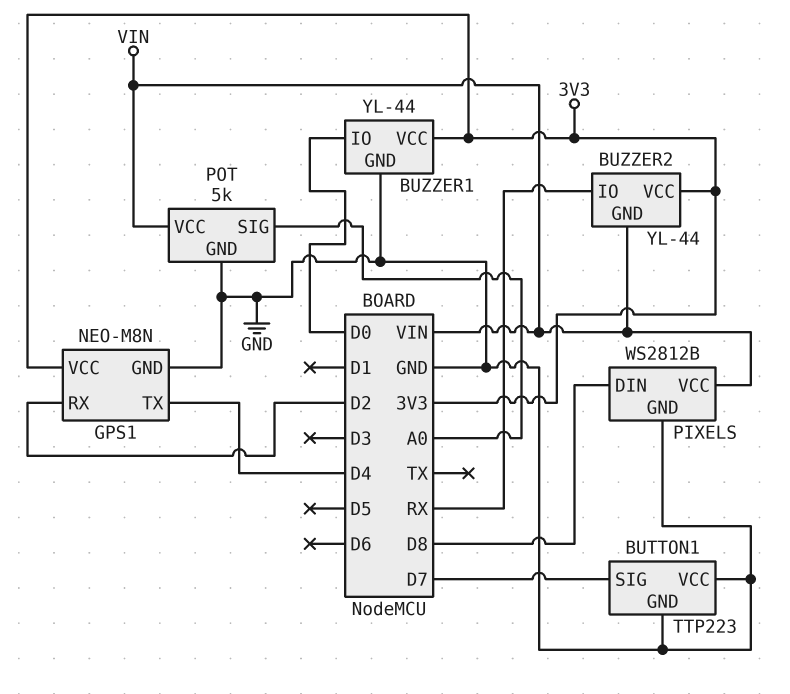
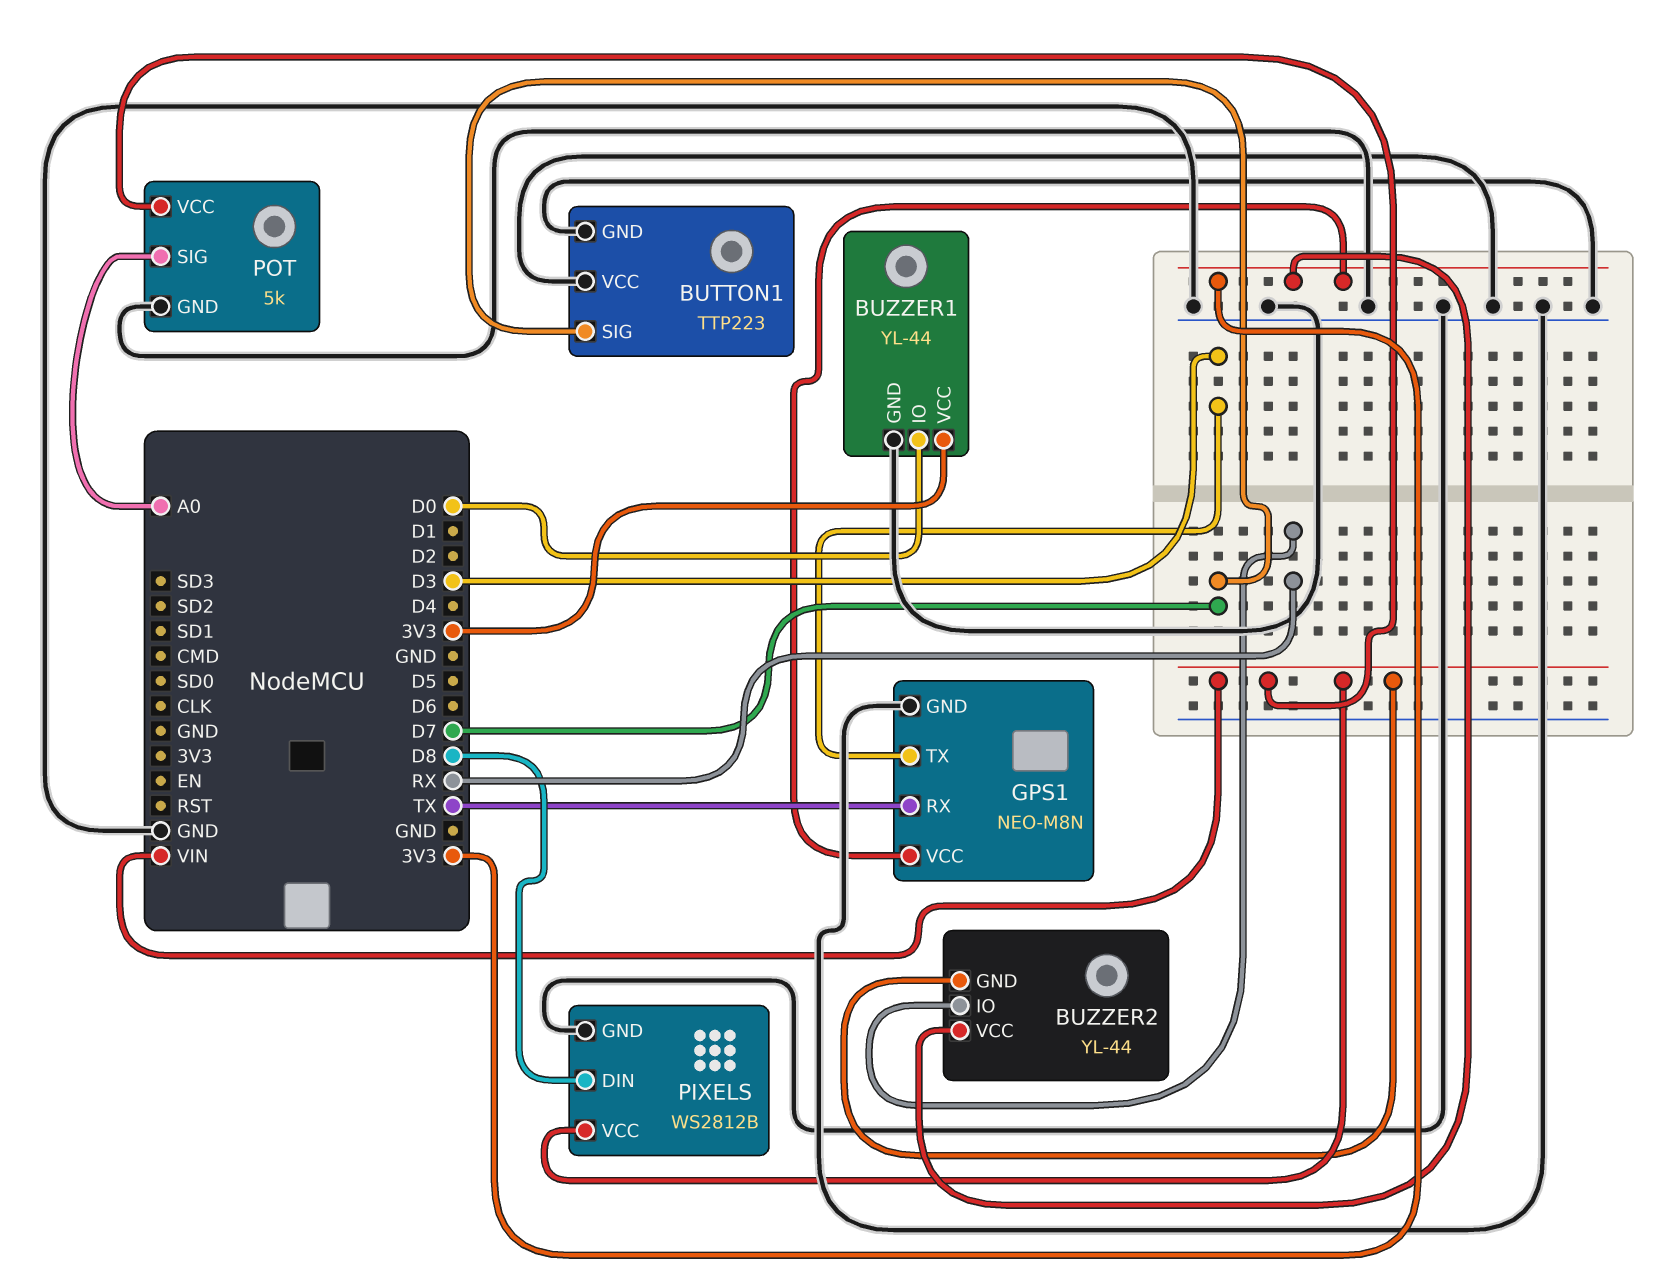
GPS1 pin RX: D2 -> TX
GPS1 pin TX: D4 -> D3

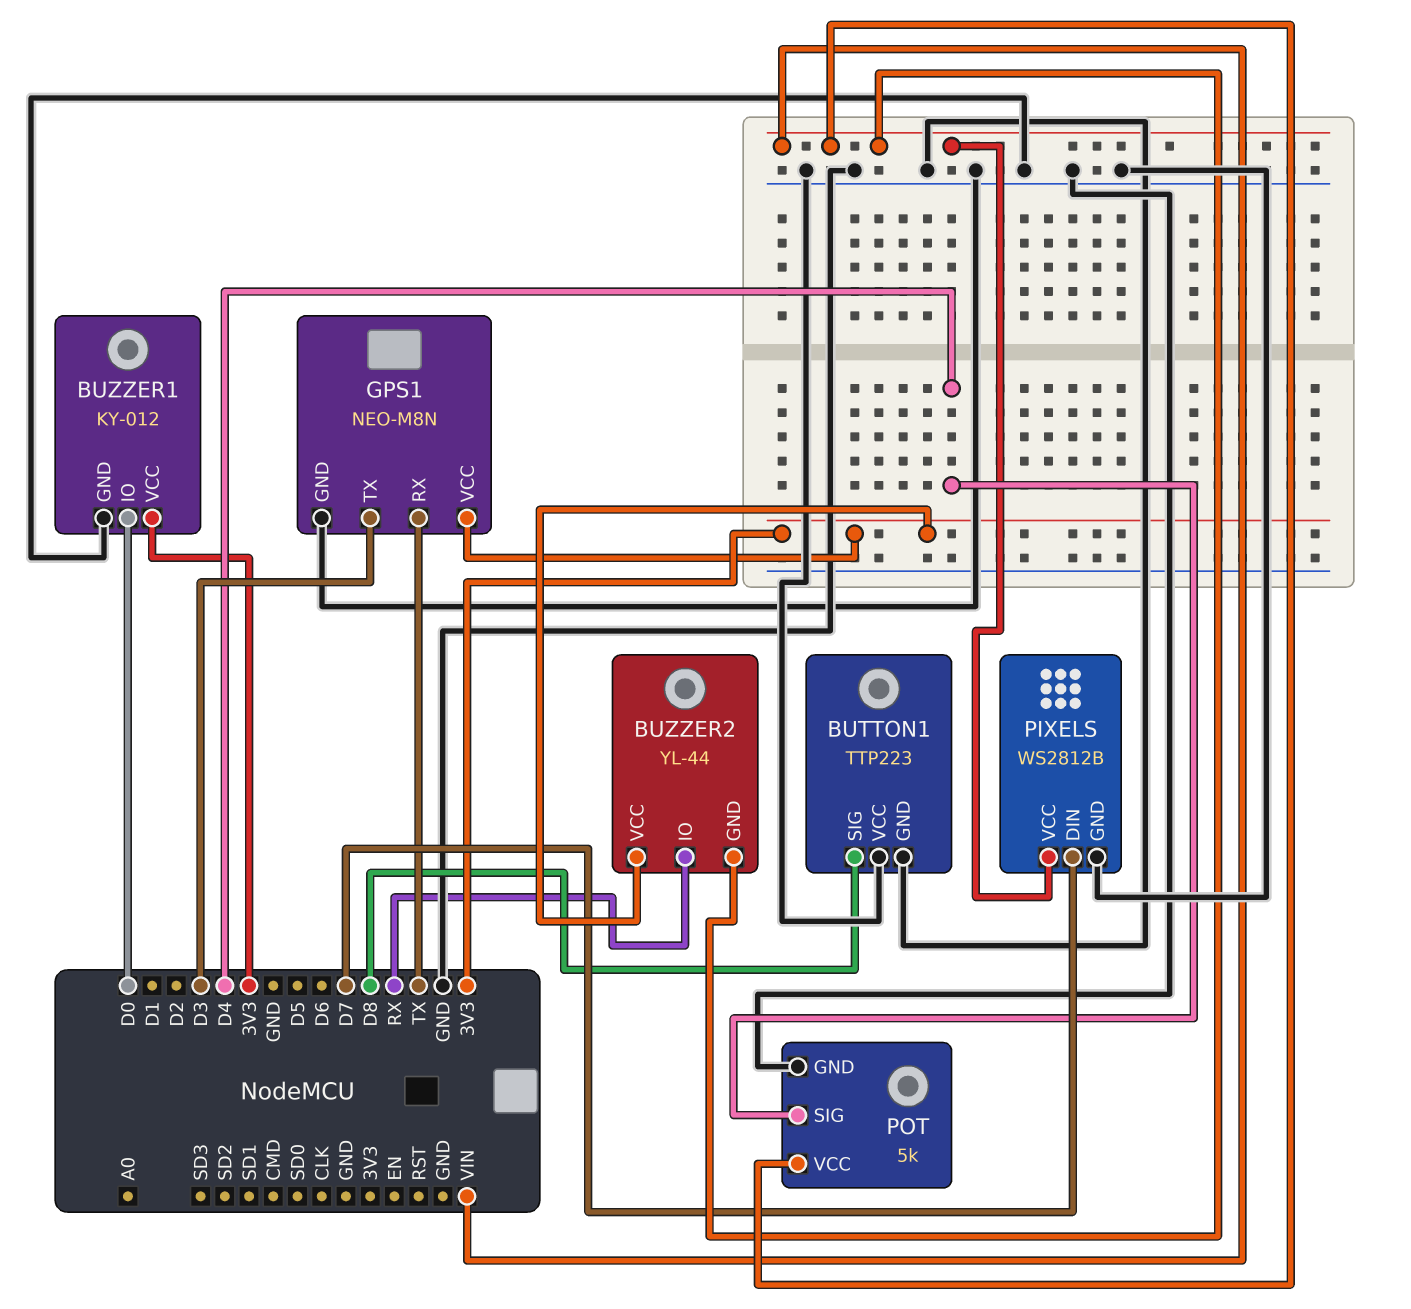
BUTTON1 pin SIG: D7 -> D8
BUZZER1: YL-44 -> KY-012
PIXELS pin DIN: D8 -> D7
POT pin SIG: A0 -> D4

